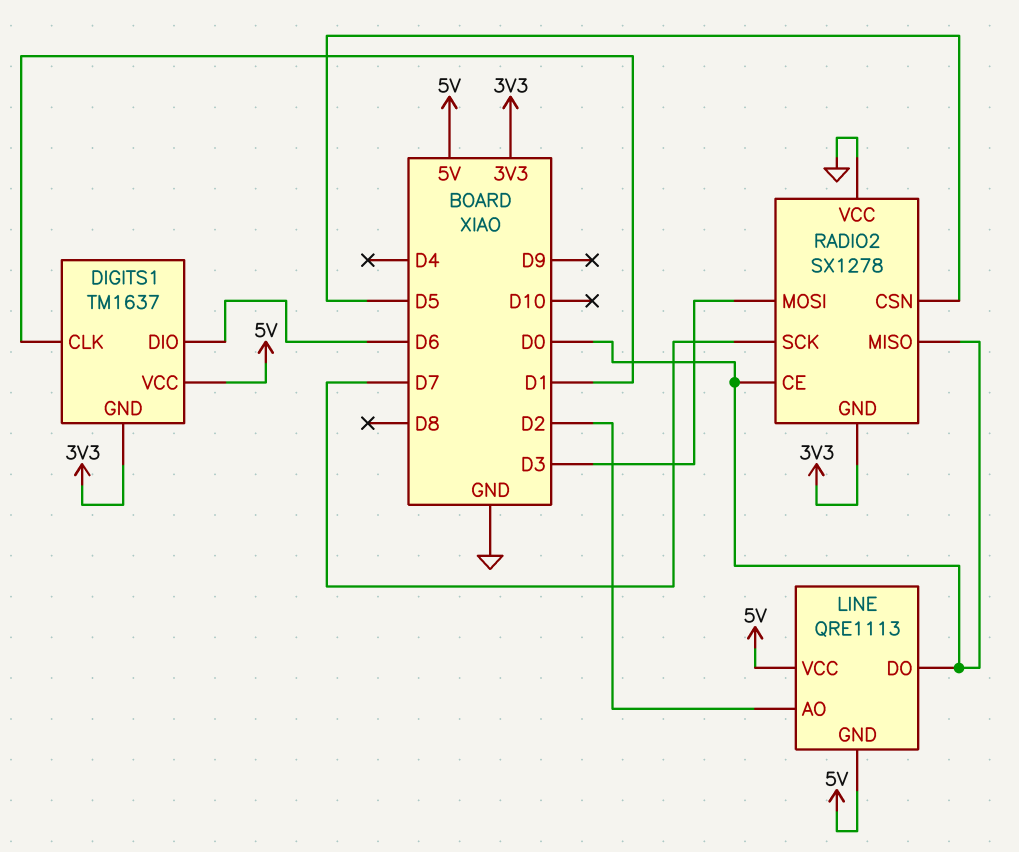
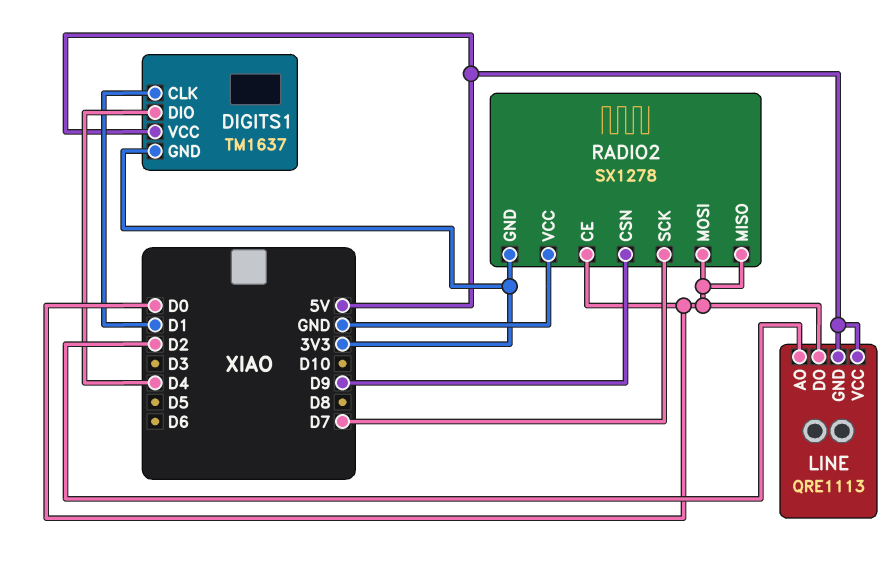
DIGITS1 pin DIO: D6 -> D4
RADIO2 pin CSN: D5 -> D9
RADIO2 pin MOSI: D3 -> D0

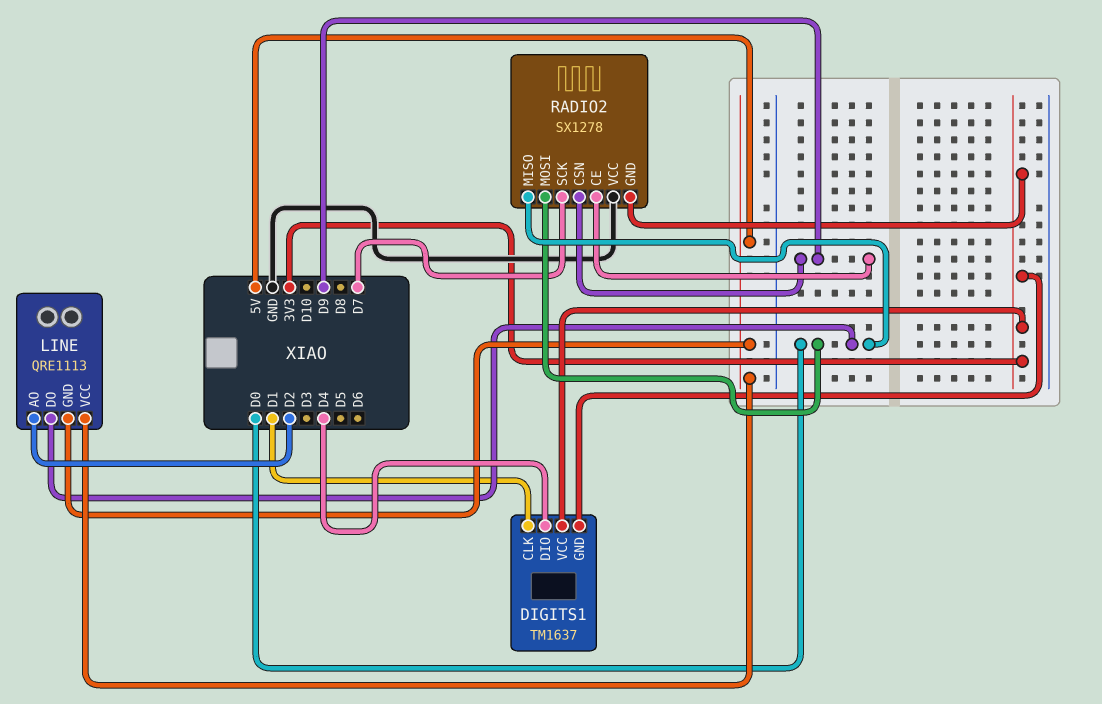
DIGITS1 pin VCC: 5V -> 3V3
RADIO2 pin CE: D0 -> D9

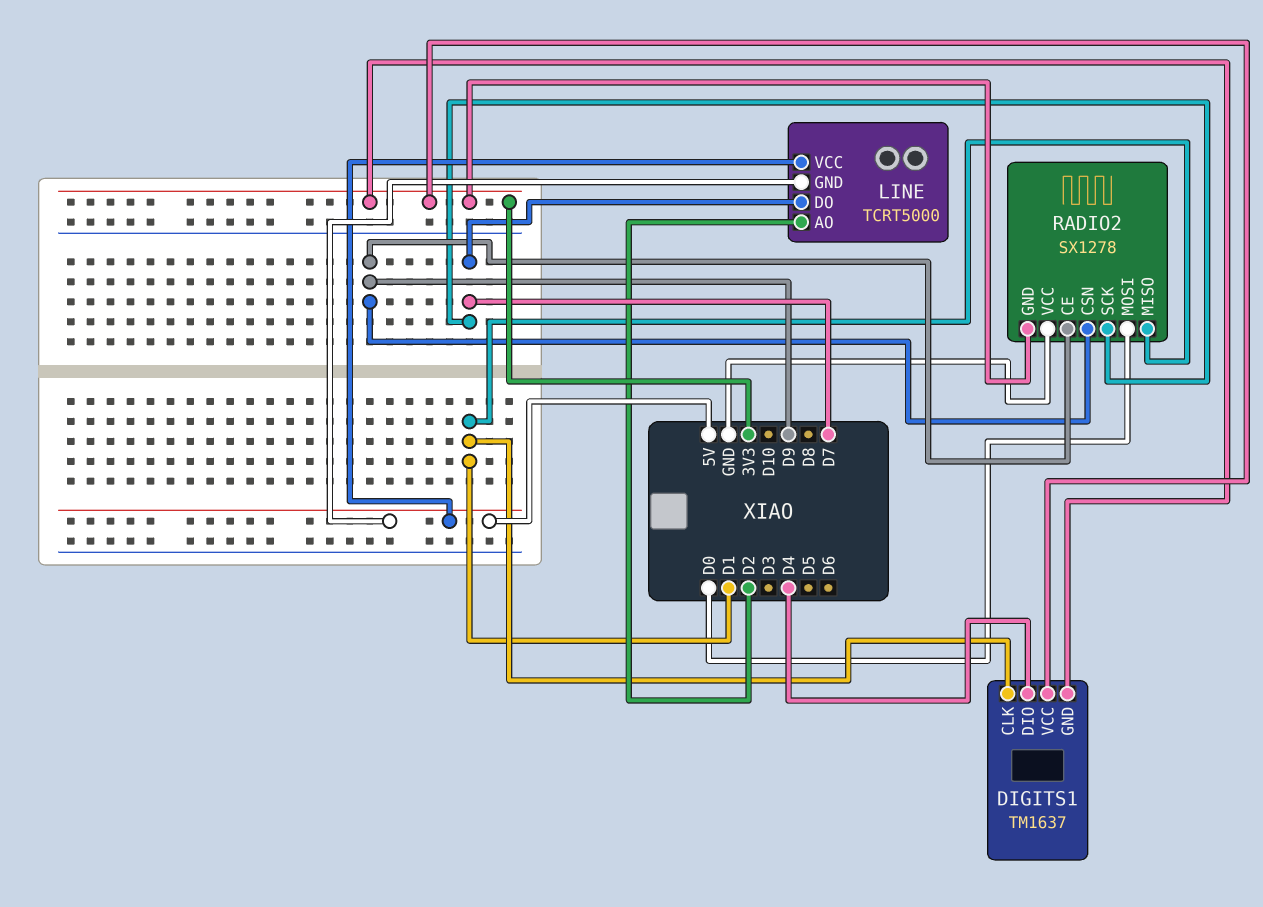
LINE: QRE1113 -> TCRT5000
LINE pin DO: D0 -> D7
RADIO2 pin MISO: D0 -> D1

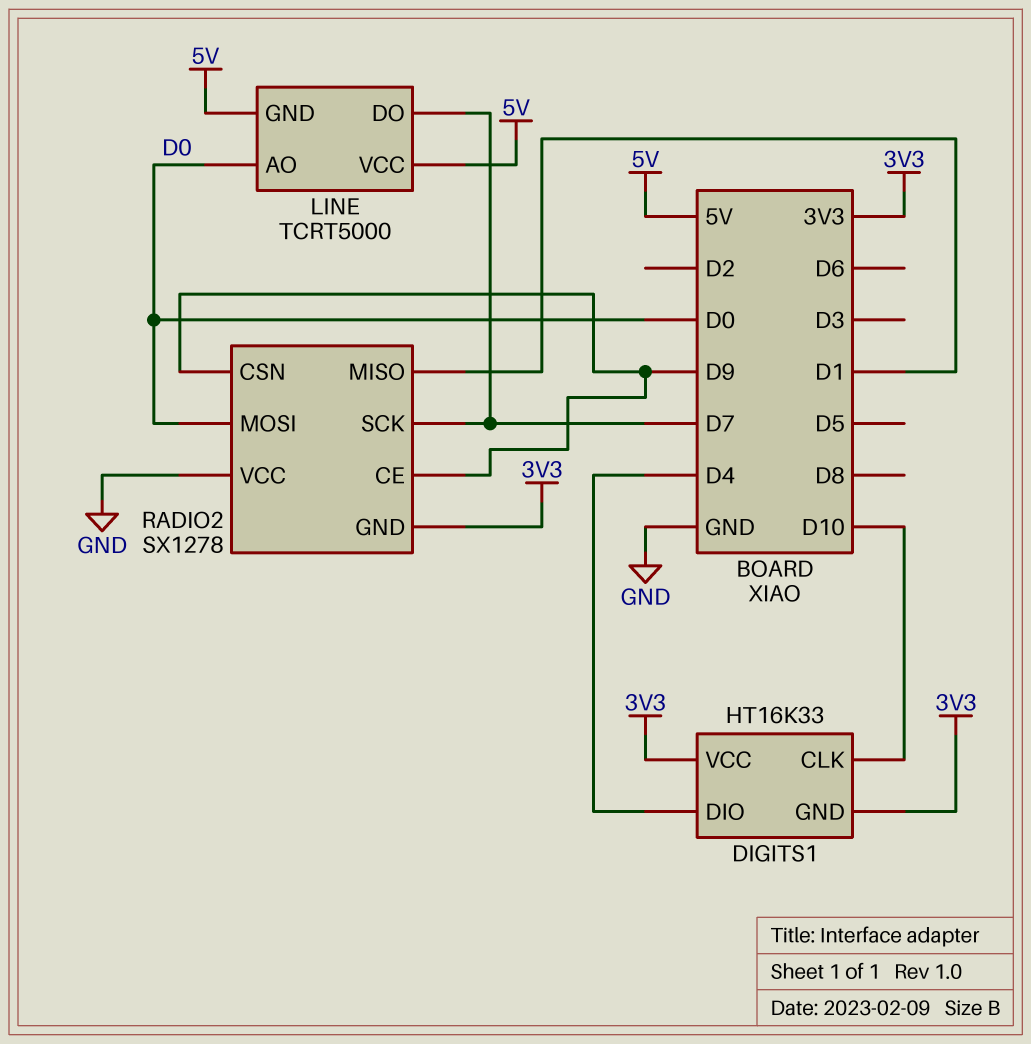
DIGITS1: TM1637 -> HT16K33
DIGITS1 pin CLK: D1 -> D10
LINE pin AO: D2 -> D0

